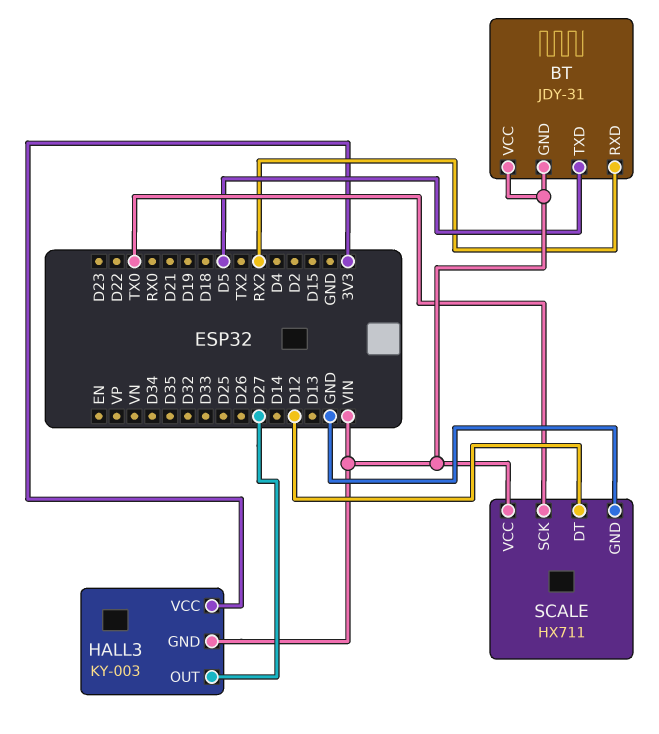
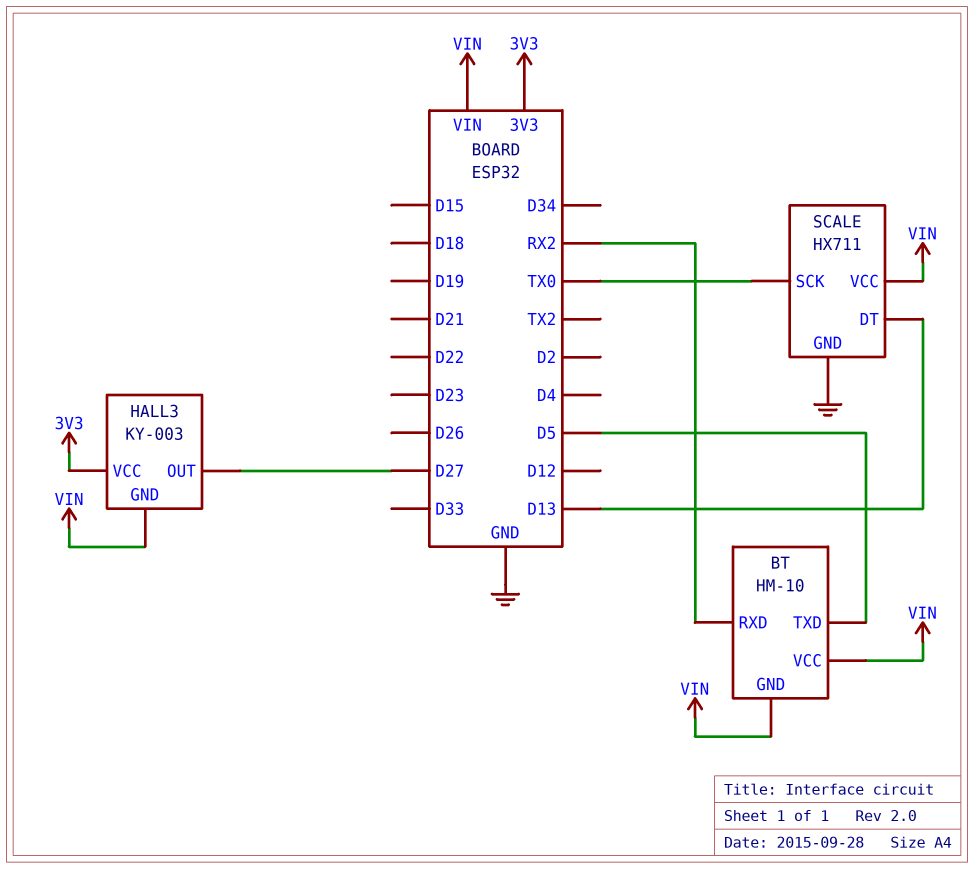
BT: JDY-31 -> HM-10
SCALE pin DT: D12 -> D13

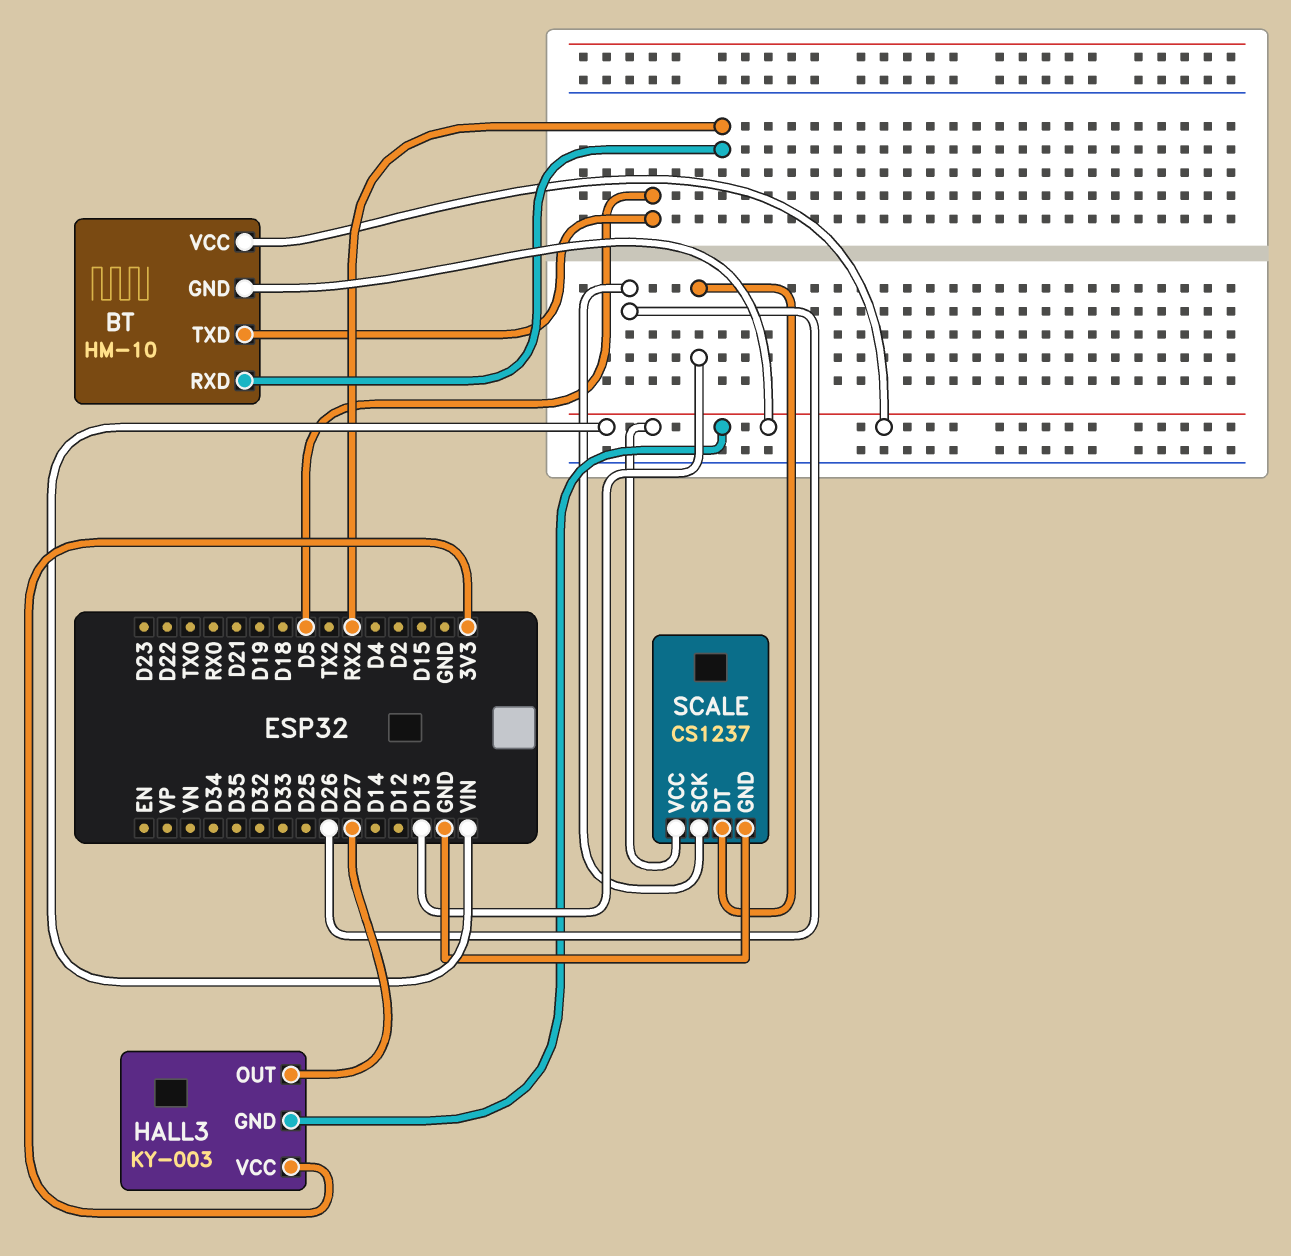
SCALE: HX711 -> CS1237
SCALE pin SCK: TX0 -> D26

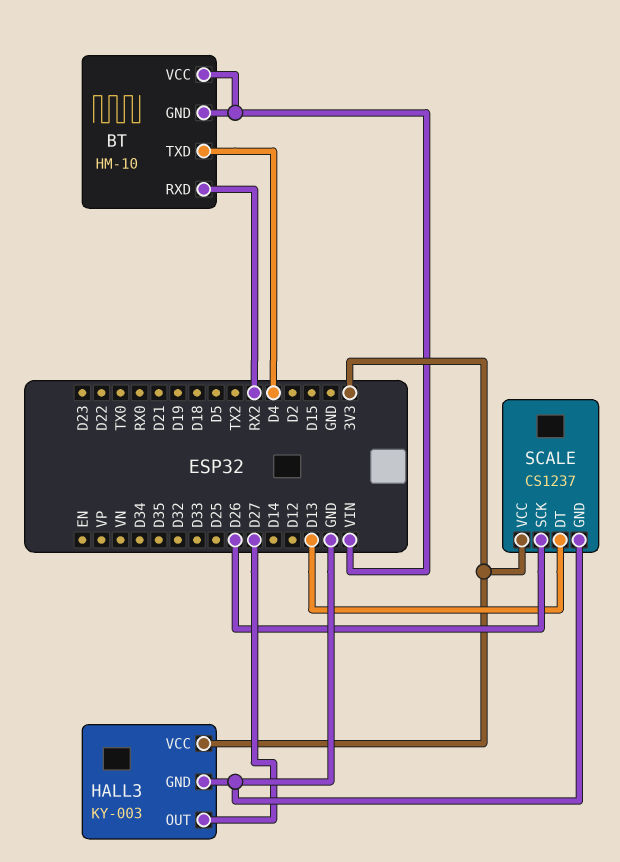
BT pin TXD: D5 -> D4
HALL3 pin GND: VIN -> GND
SCALE pin VCC: VIN -> 3V3

